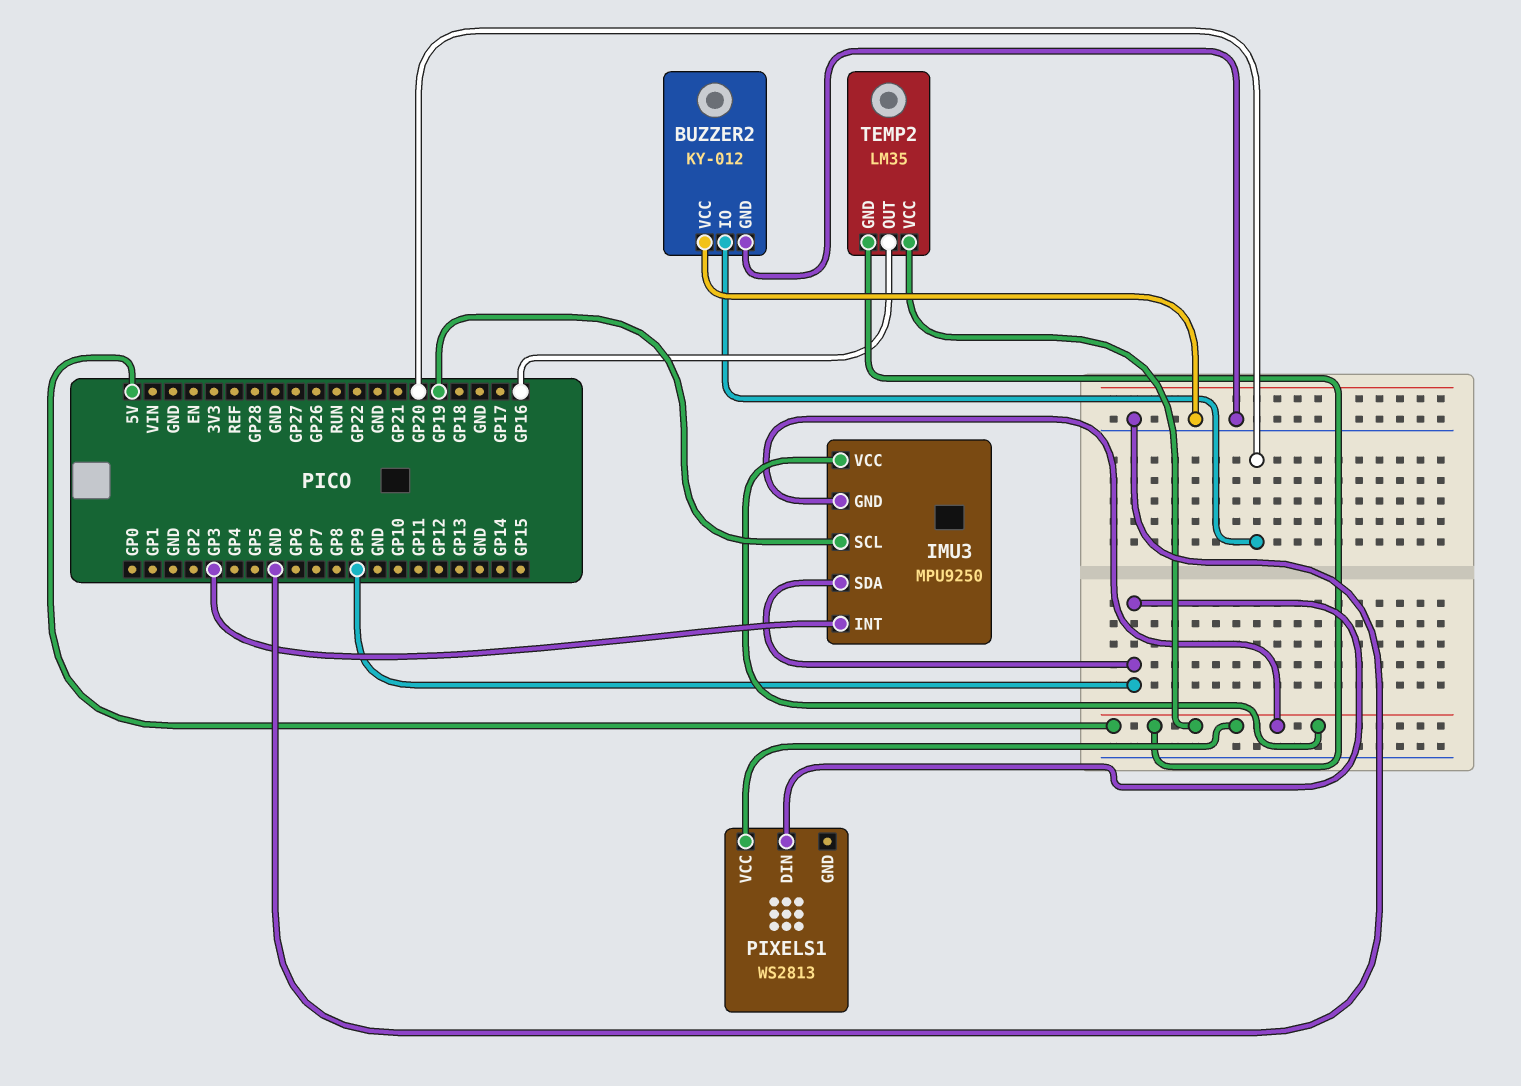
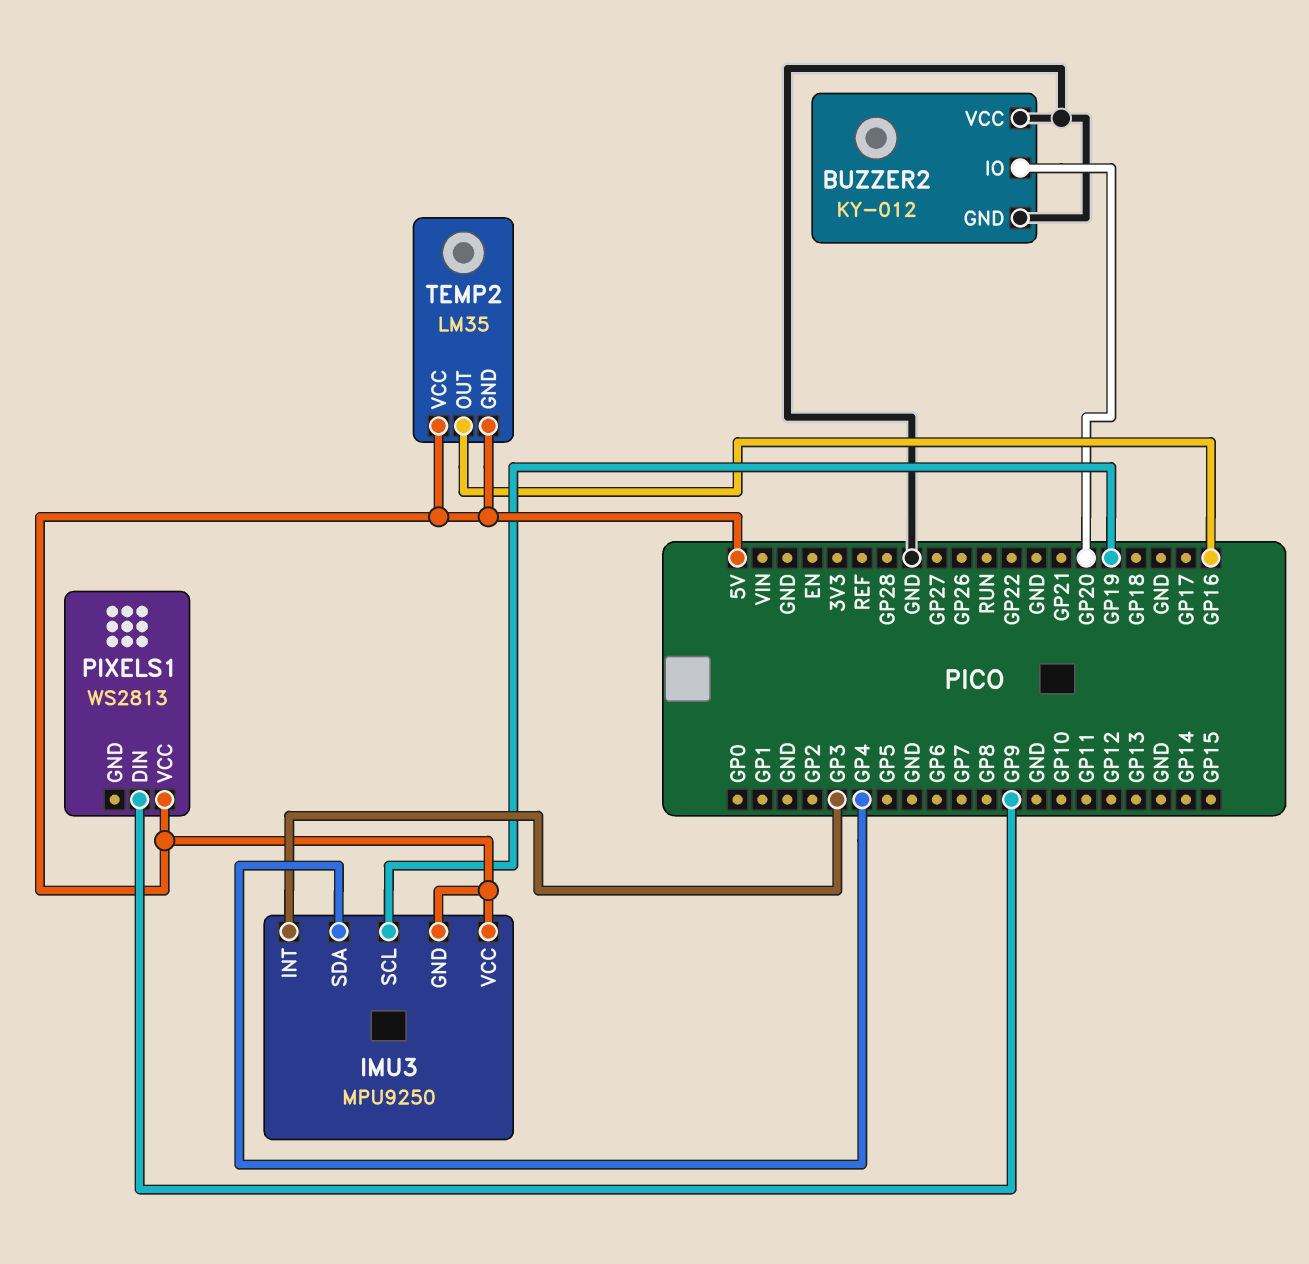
IMU3 pin SDA: GP9 -> GP4

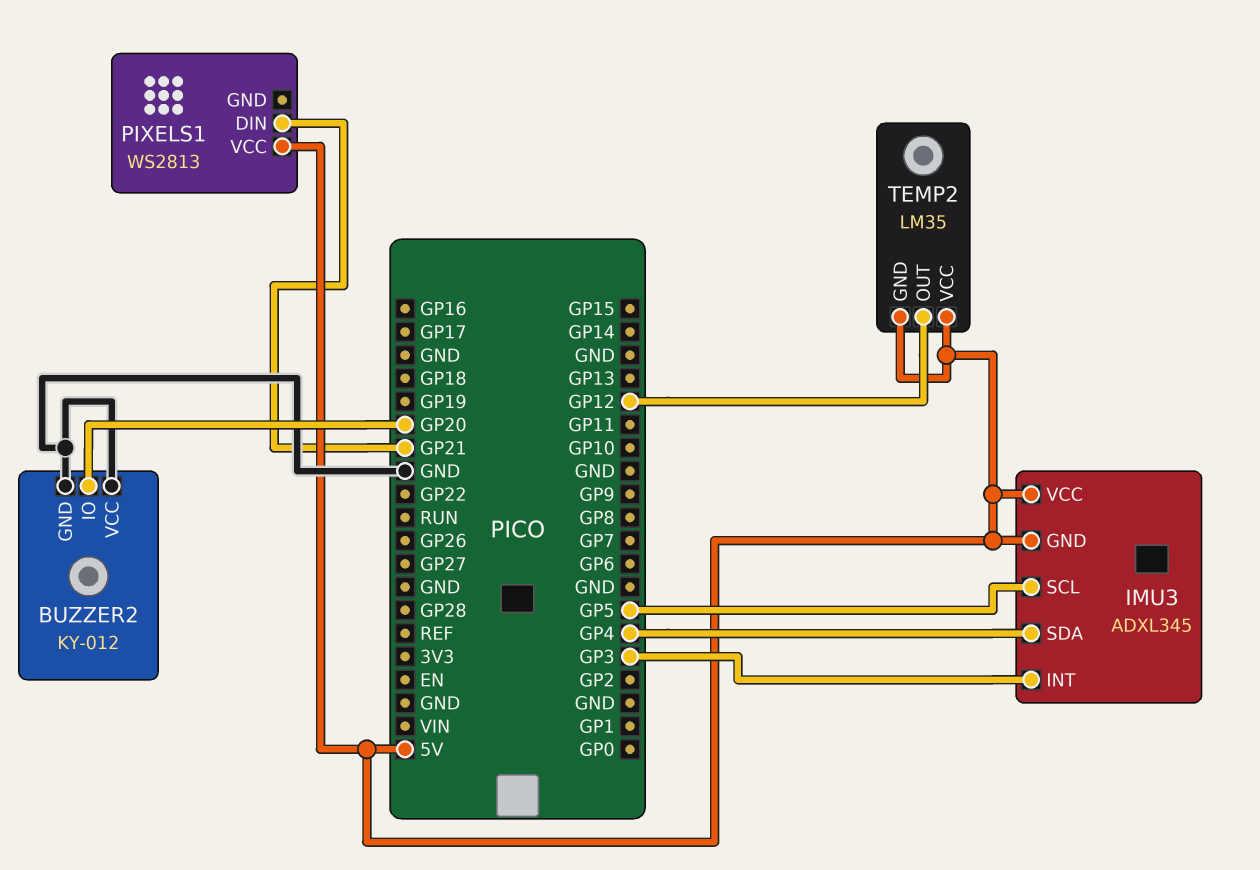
IMU3: MPU9250 -> ADXL345
IMU3 pin SCL: GP19 -> GP5
PIXELS1 pin DIN: GP9 -> GP21
TEMP2 pin OUT: GP16 -> GP12

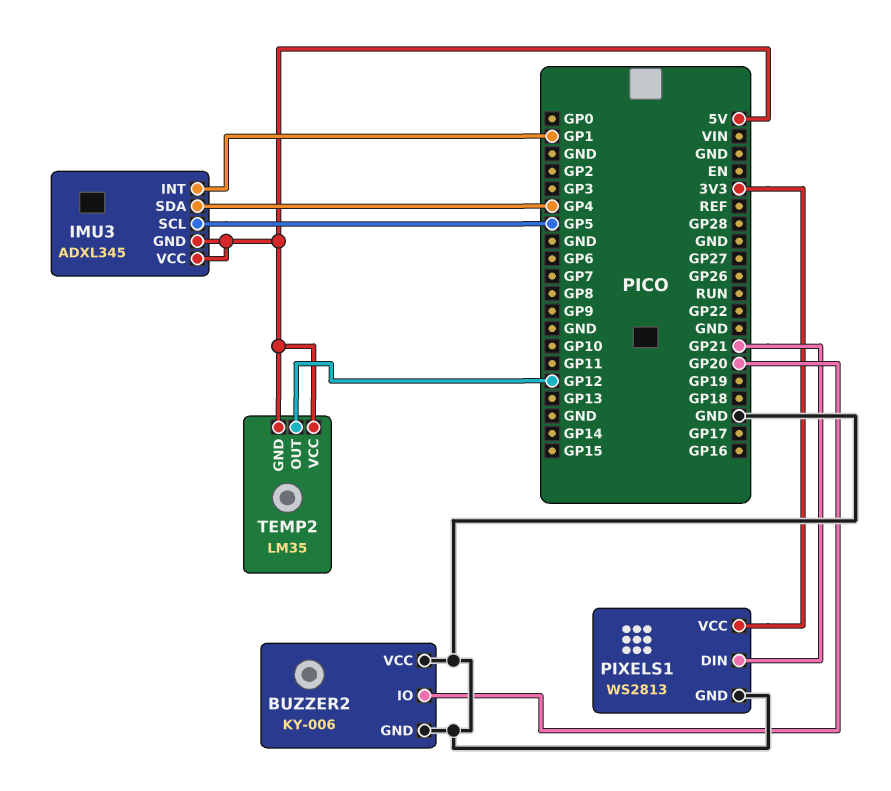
BUZZER2: KY-012 -> KY-006
IMU3 pin INT: GP3 -> GP1
PIXELS1 pin GND: none -> GND
PIXELS1 pin VCC: 5V -> 3V3

